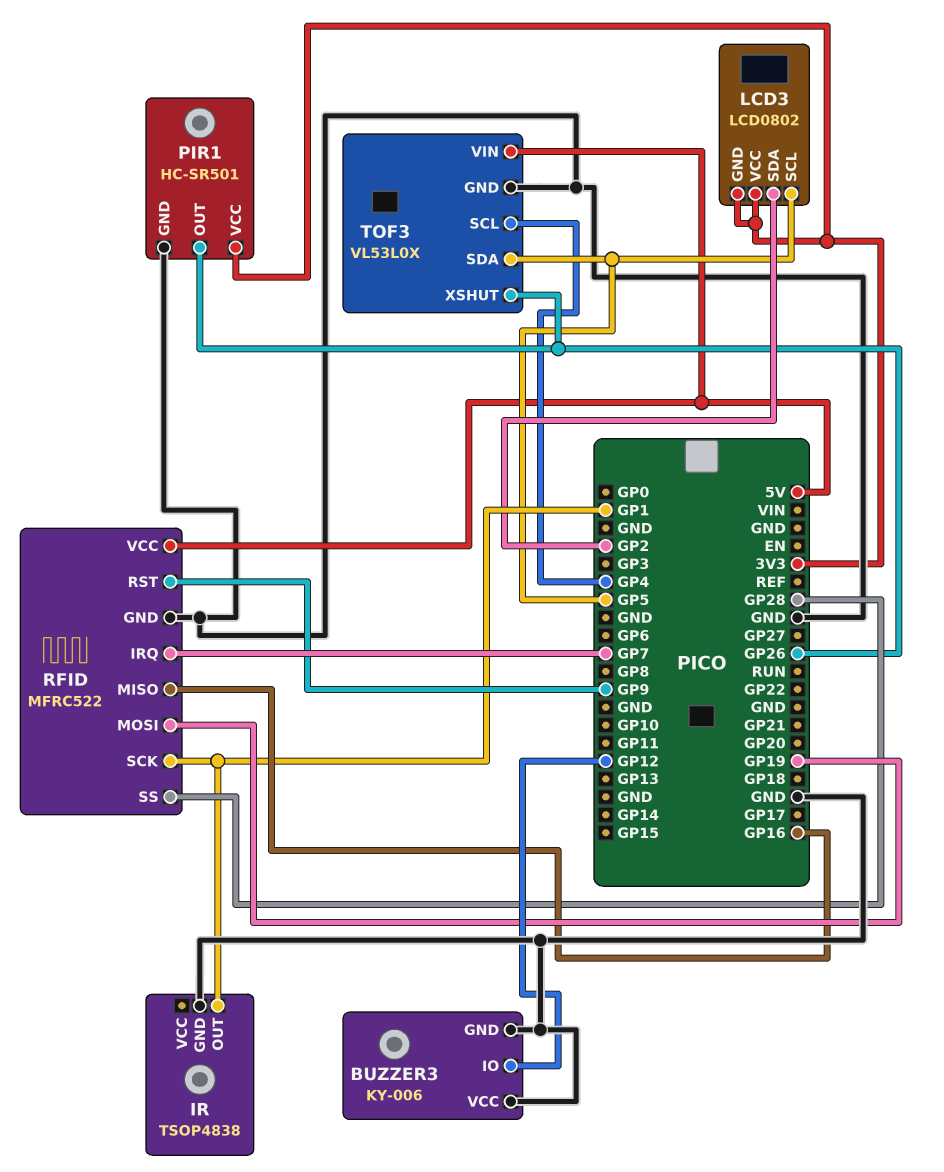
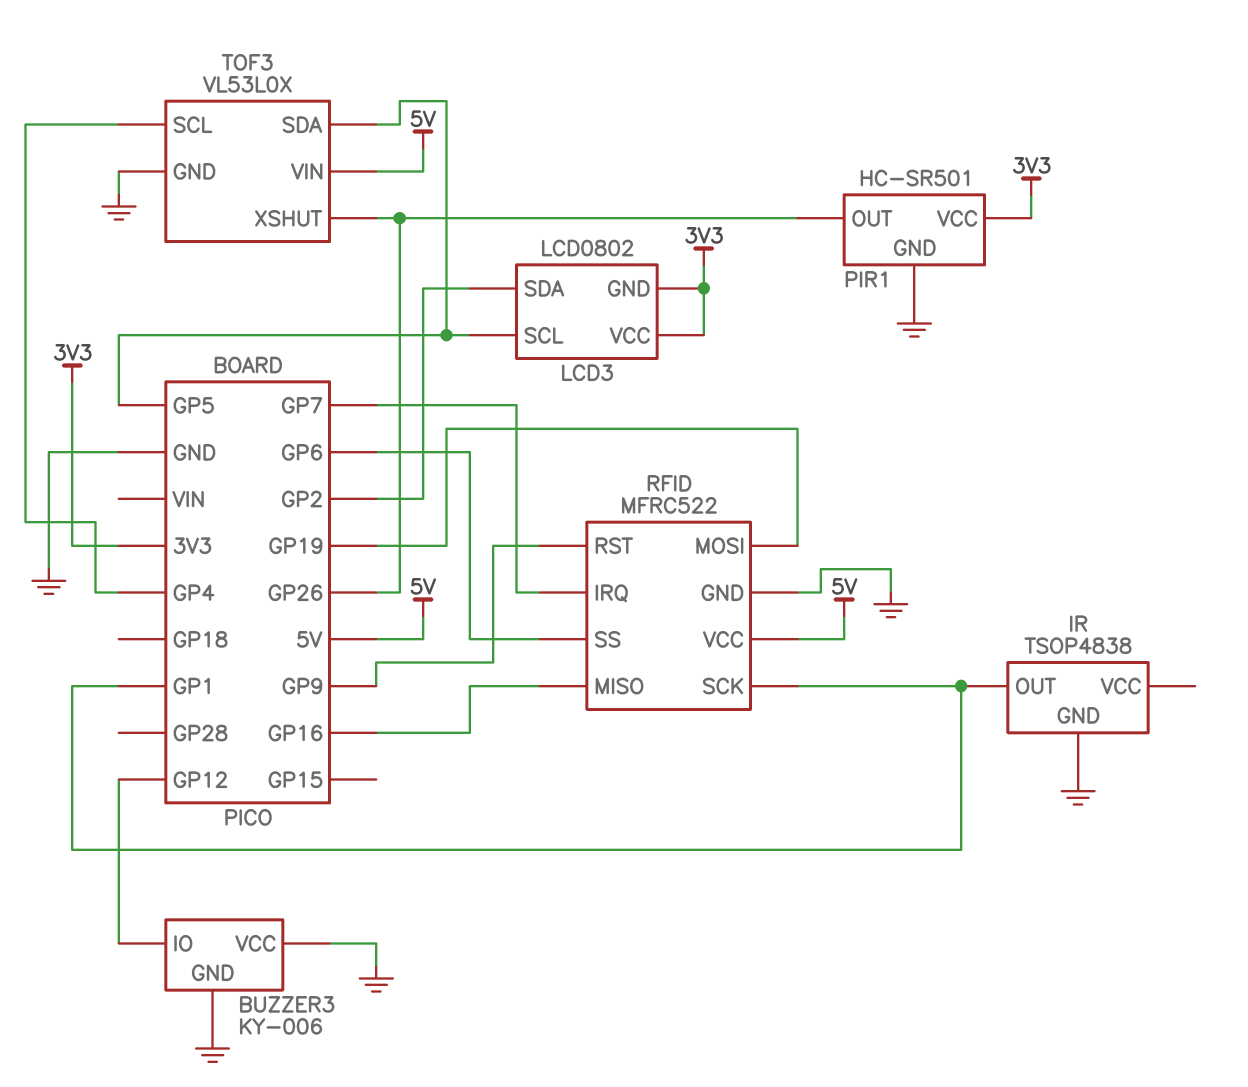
RFID pin SS: GP28 -> GP6

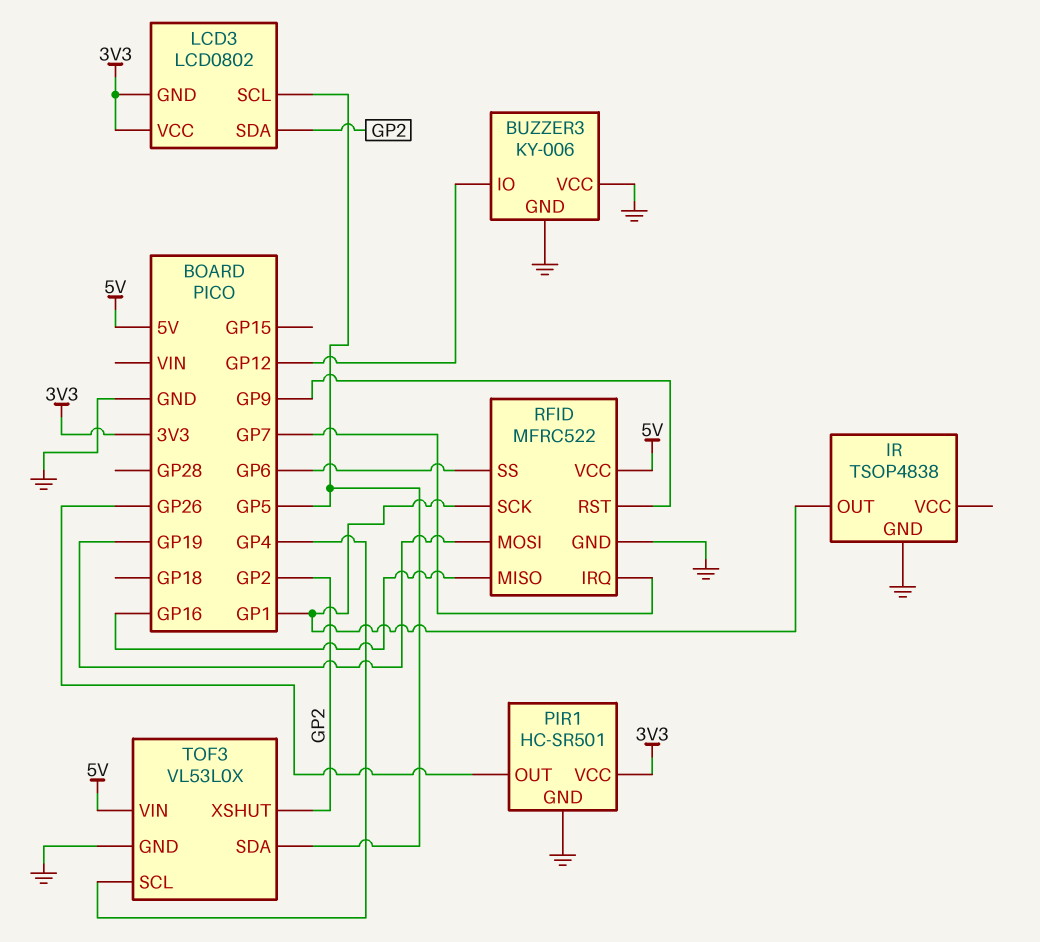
TOF3 pin XSHUT: GP26 -> GP2

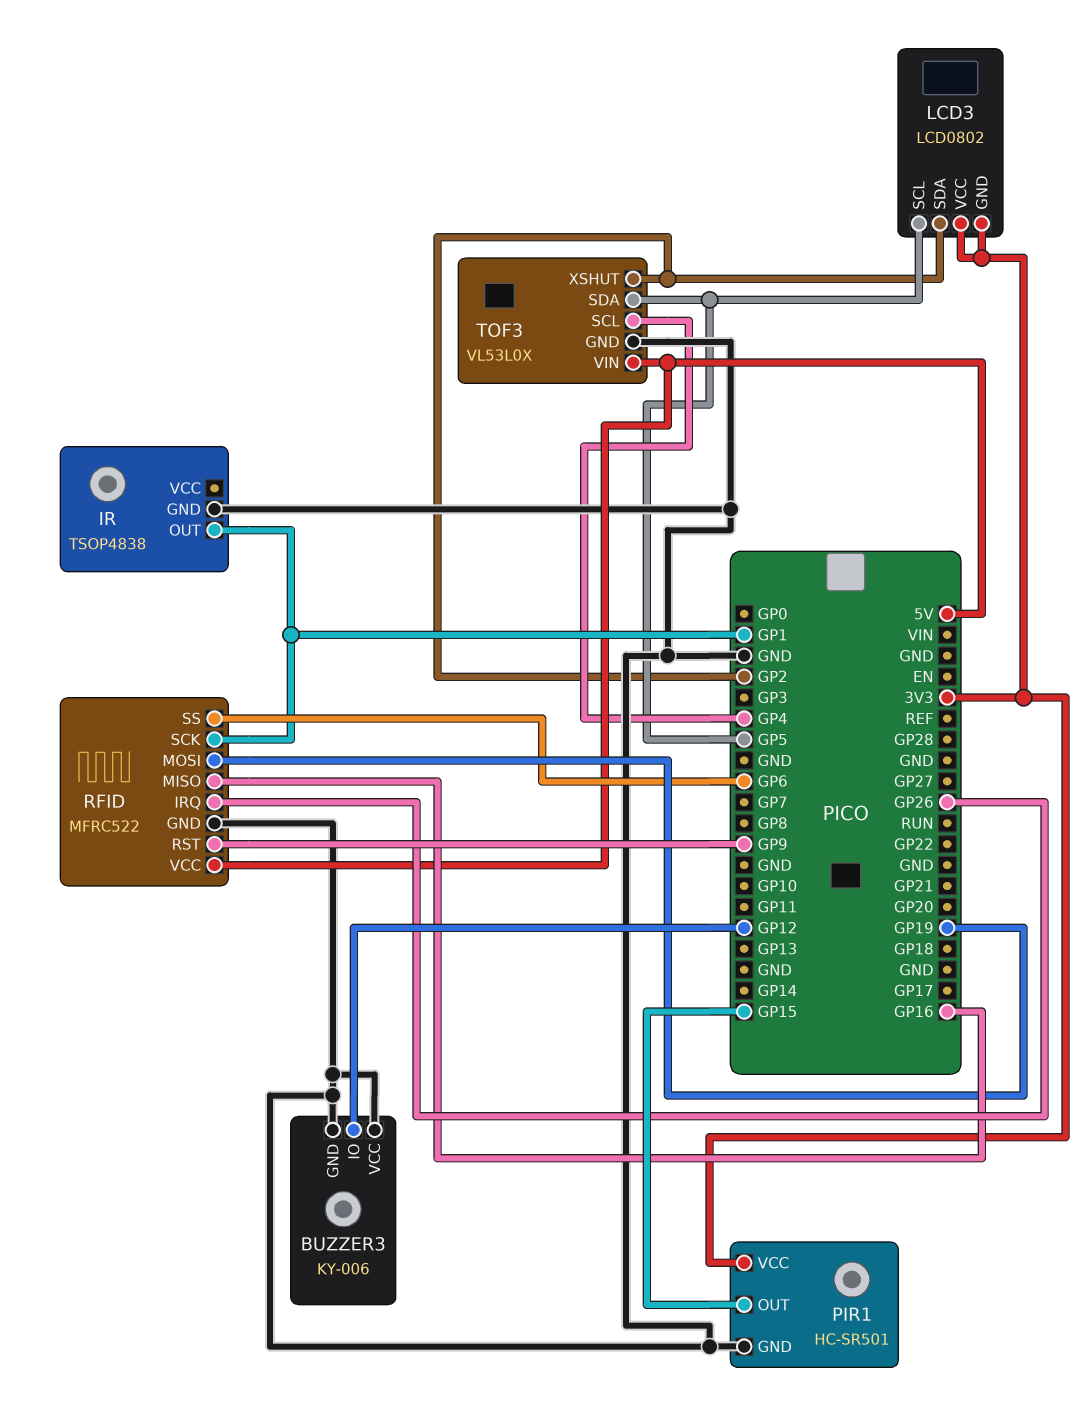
PIR1 pin OUT: GP26 -> GP15
RFID pin IRQ: GP7 -> GP26

